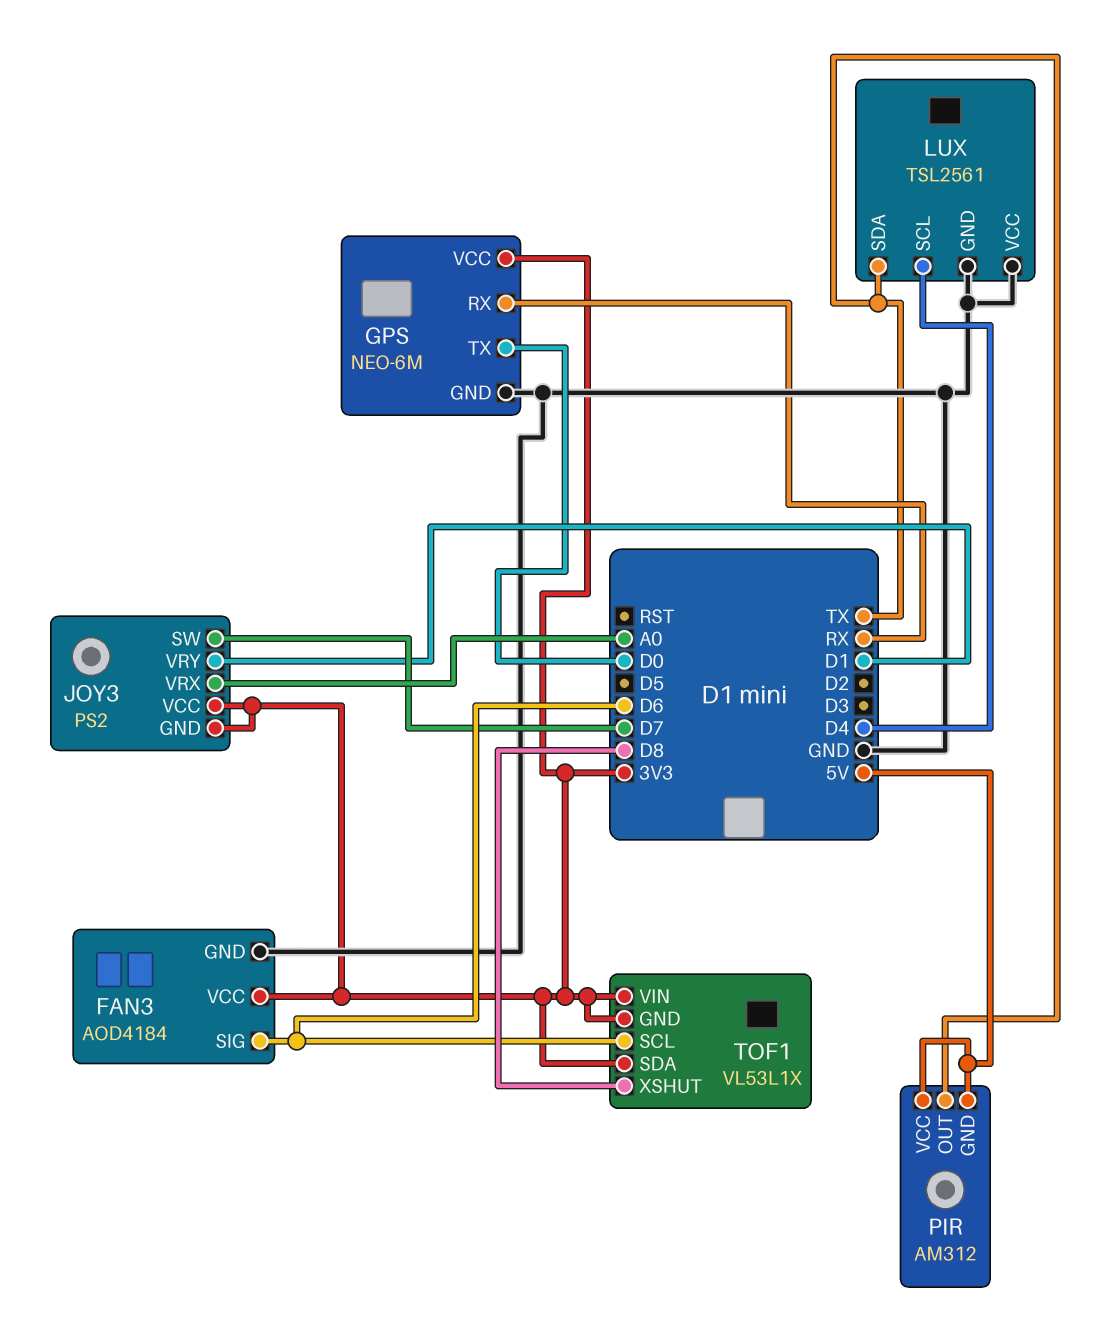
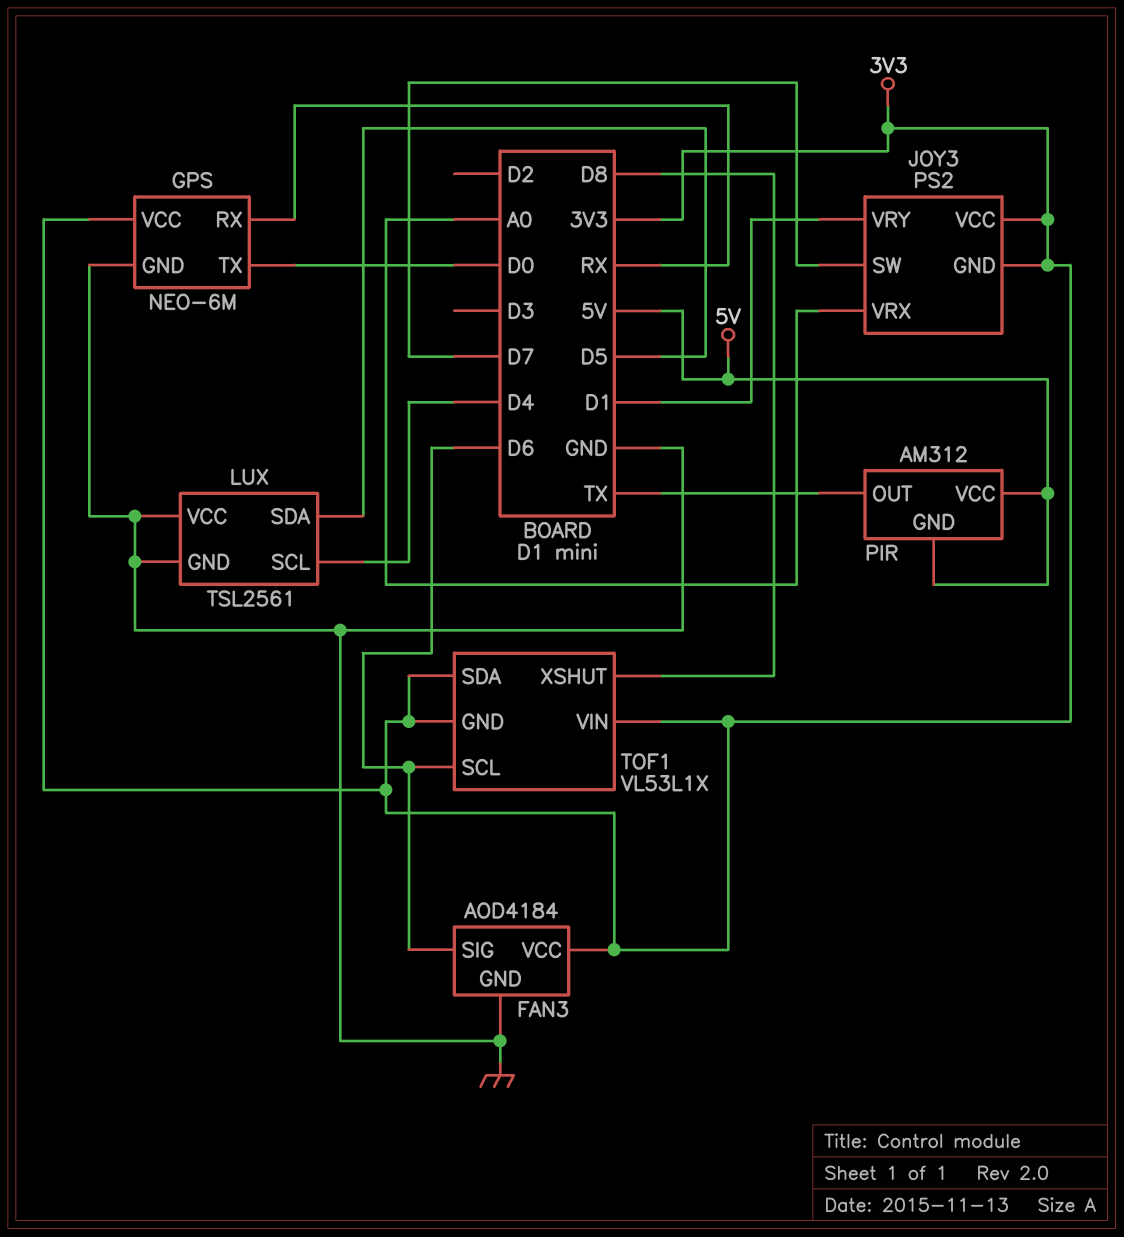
LUX pin SDA: TX -> D5

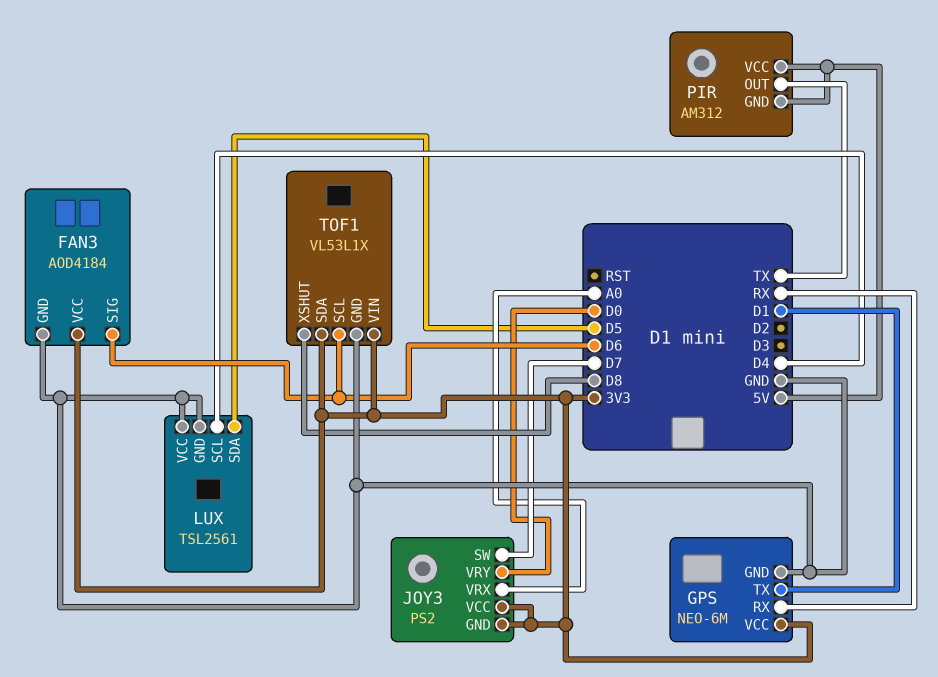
GPS pin TX: D0 -> D1
JOY3 pin VRY: D1 -> D0
TOF1 pin GND: 3V3 -> GND

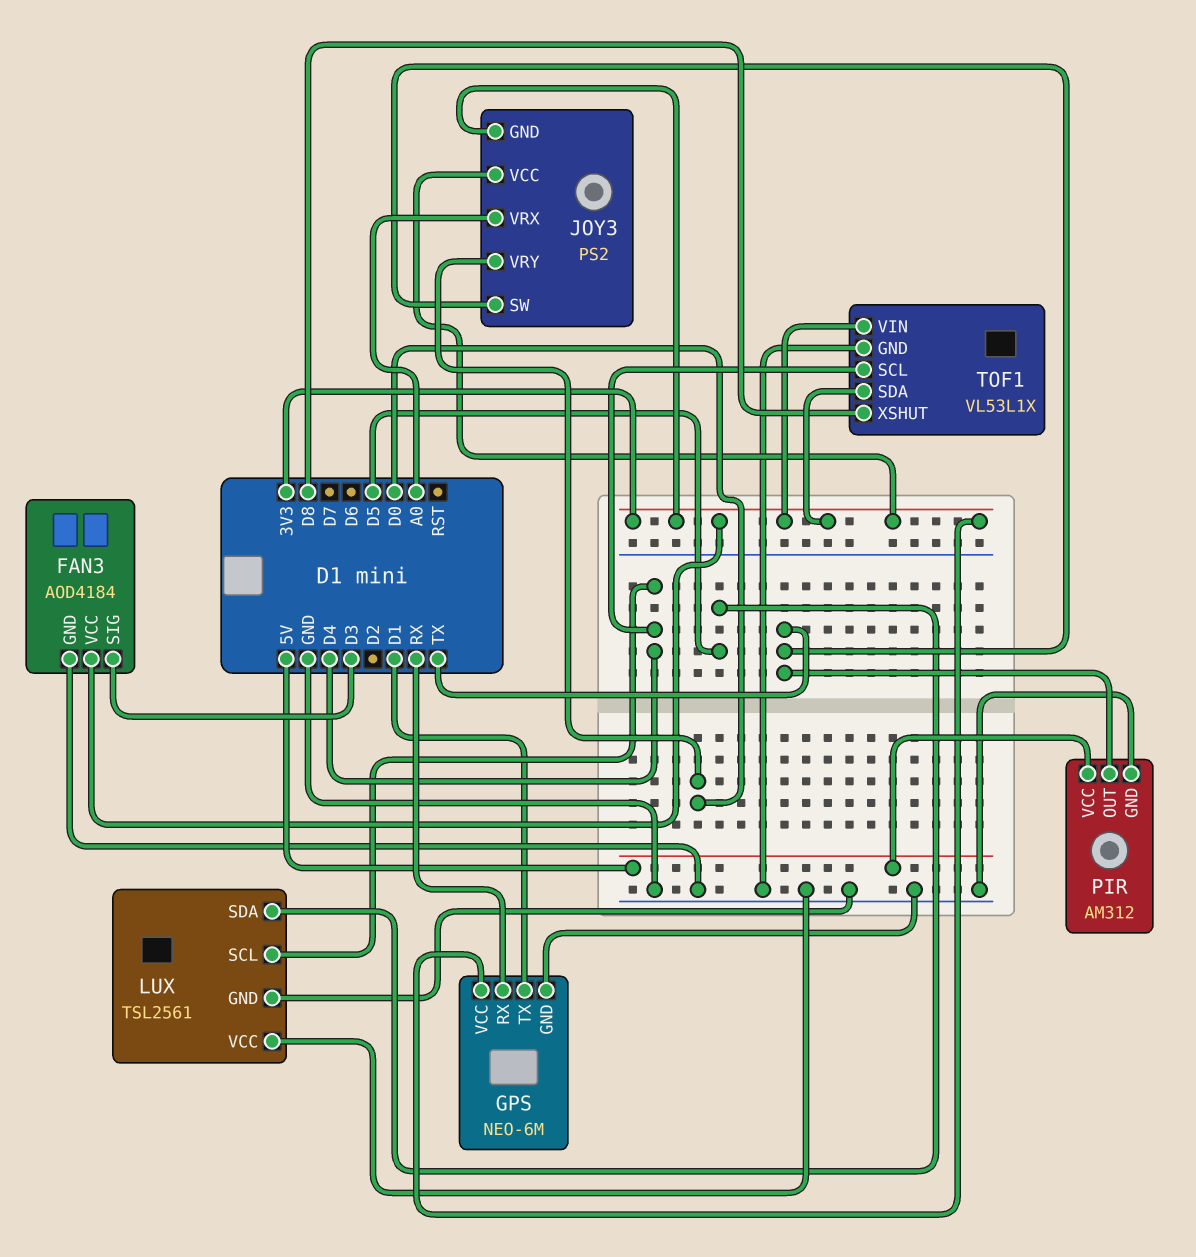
FAN3 pin SIG: D6 -> D3
JOY3 pin SW: D7 -> TX
PIR pin GND: 5V -> GND
TOF1 pin SCL: D6 -> D4

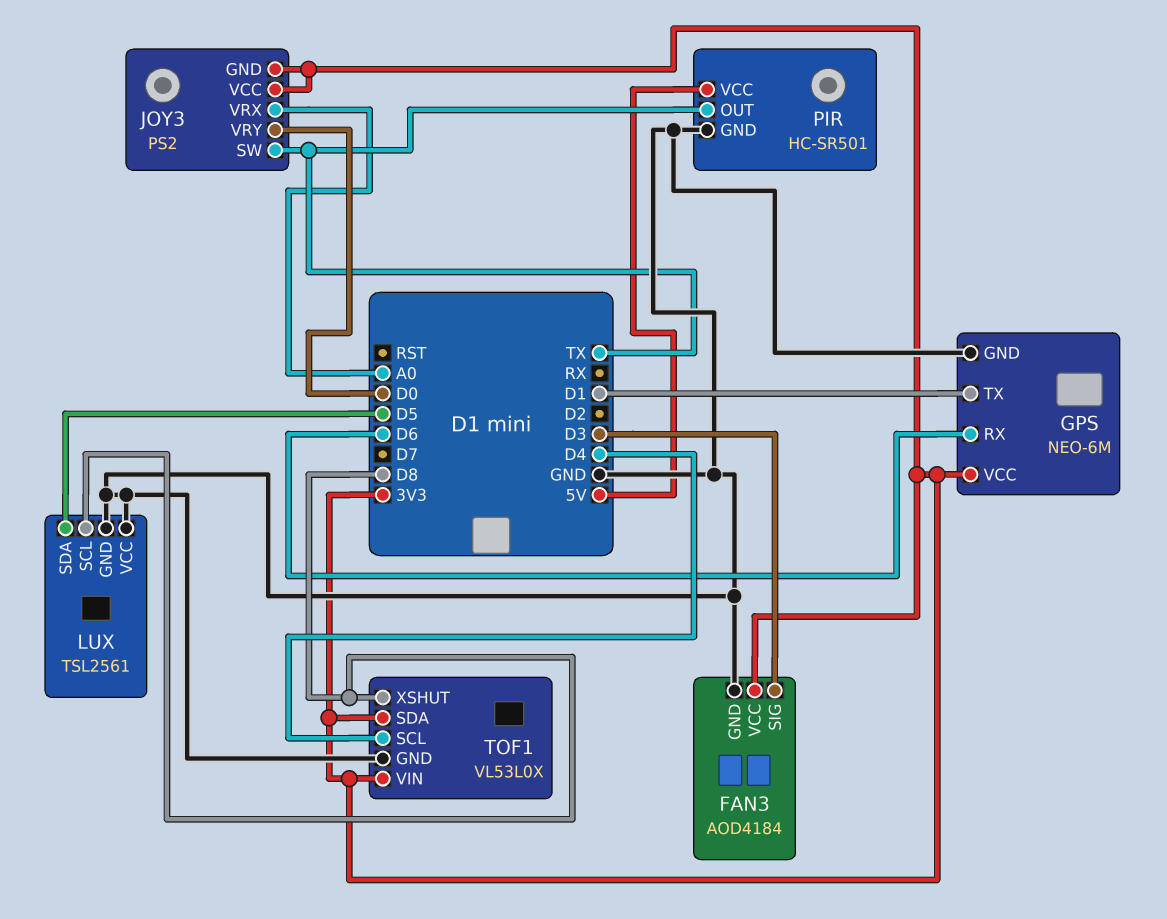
GPS pin RX: RX -> D6
LUX pin SCL: D4 -> D8
PIR: AM312 -> HC-SR501
TOF1: VL53L1X -> VL53L0X

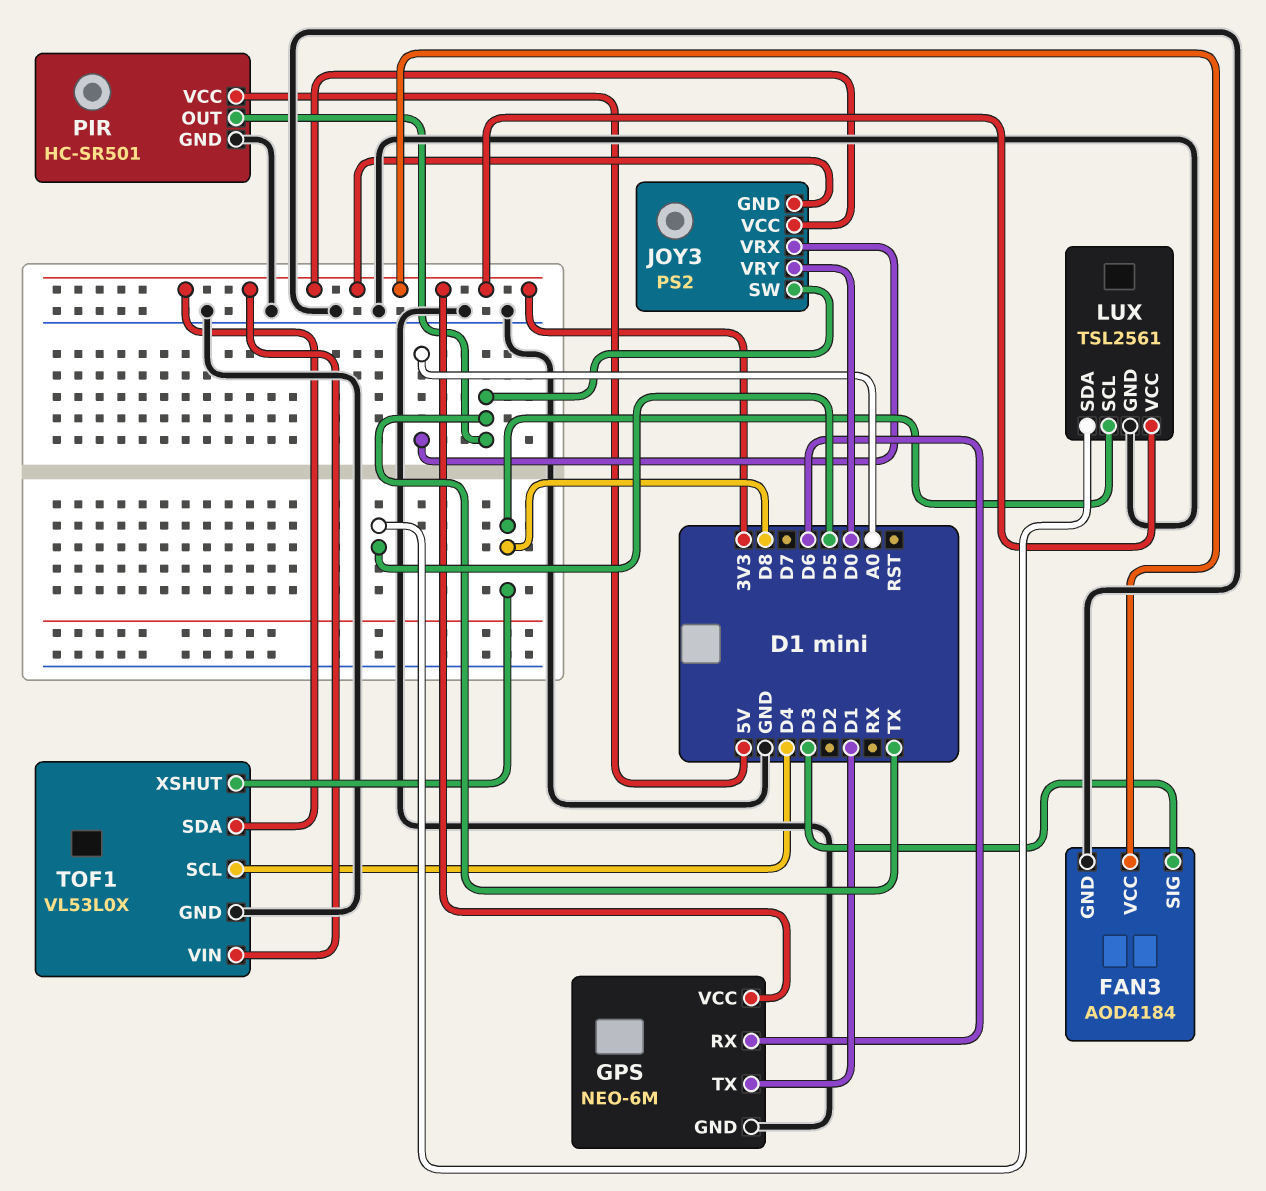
LUX pin VCC: GND -> 3V3

